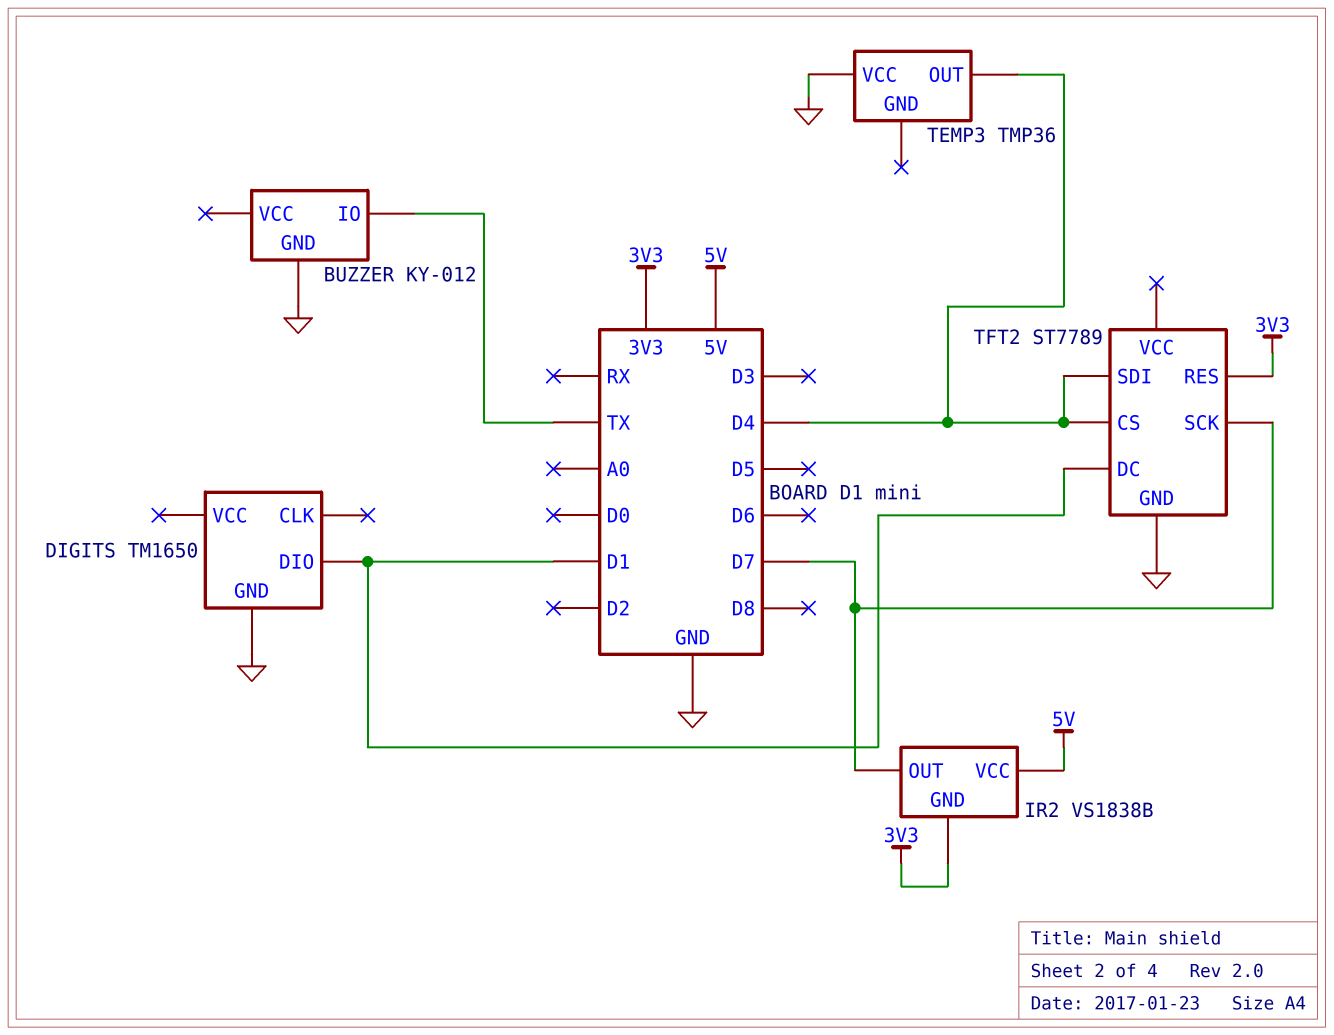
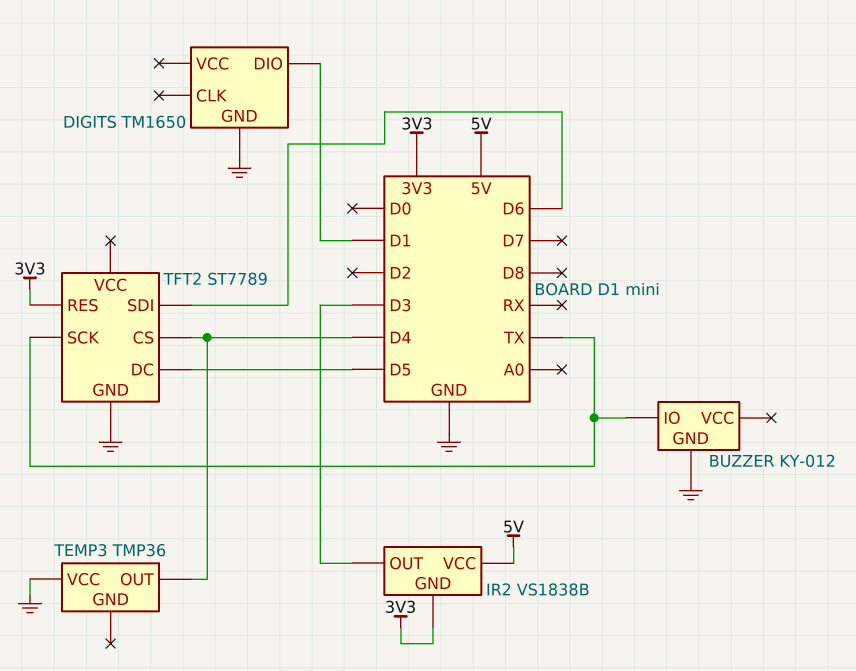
IR2 pin OUT: D7 -> D3
TFT2 pin DC: D1 -> D5
TFT2 pin SCK: D7 -> TX
TFT2 pin SDI: D4 -> D6

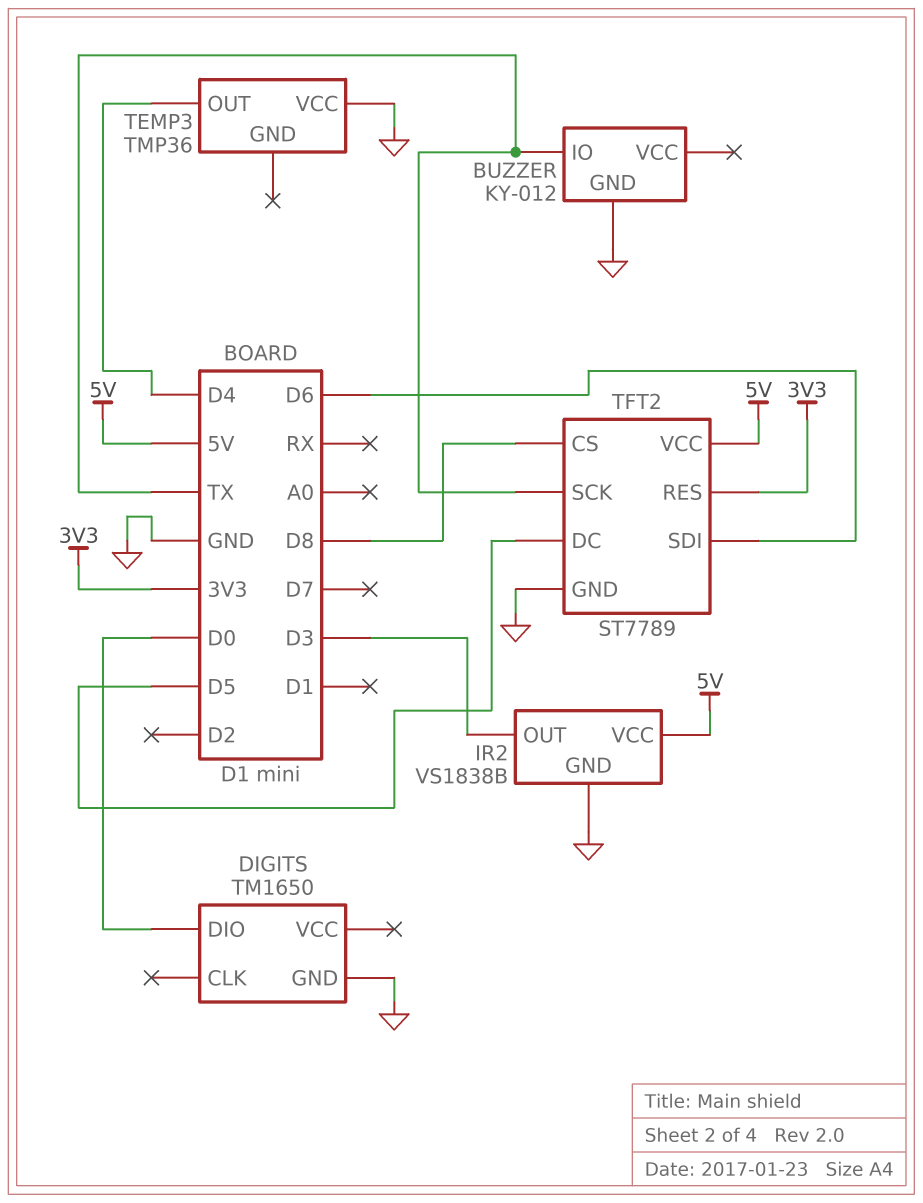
DIGITS pin DIO: D1 -> D0
IR2 pin GND: 3V3 -> GND
TFT2 pin CS: D4 -> D8
TFT2 pin VCC: none -> 5V

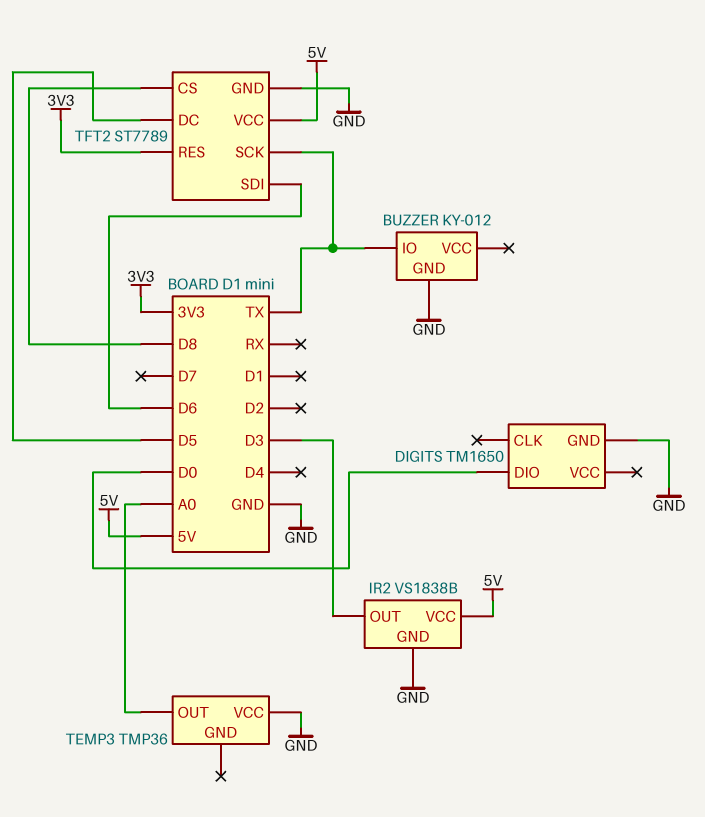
TEMP3 pin OUT: D4 -> A0

